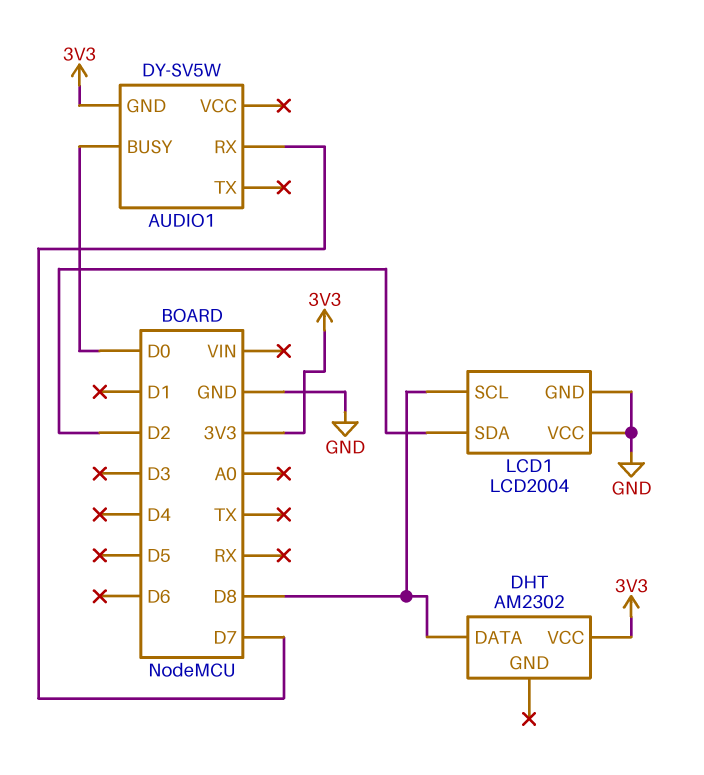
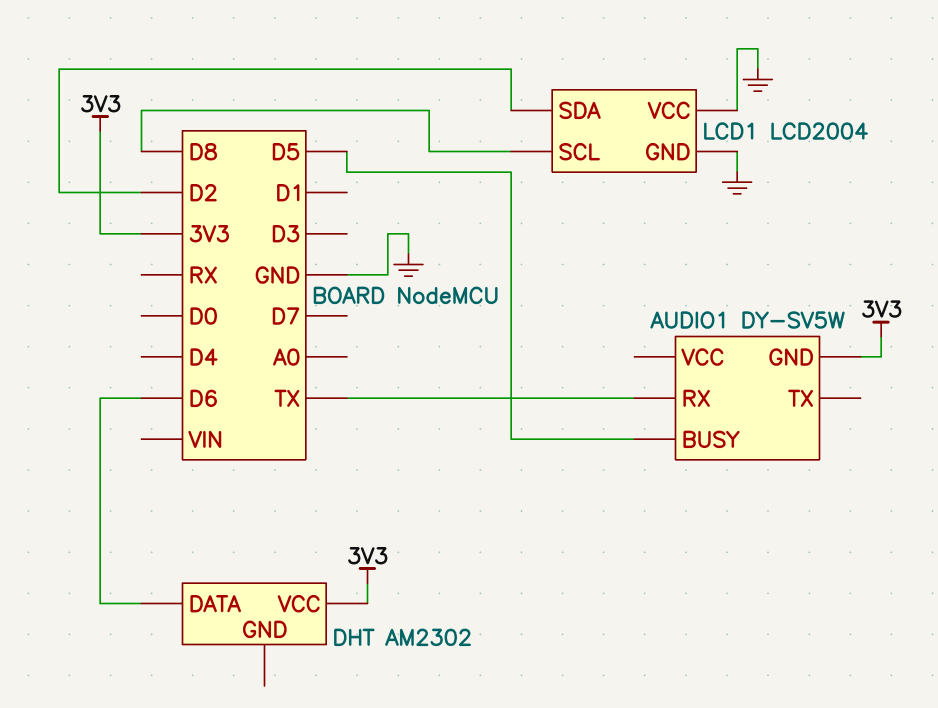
AUDIO1 pin BUSY: D0 -> D5
AUDIO1 pin RX: D7 -> TX
DHT pin DATA: D8 -> D6

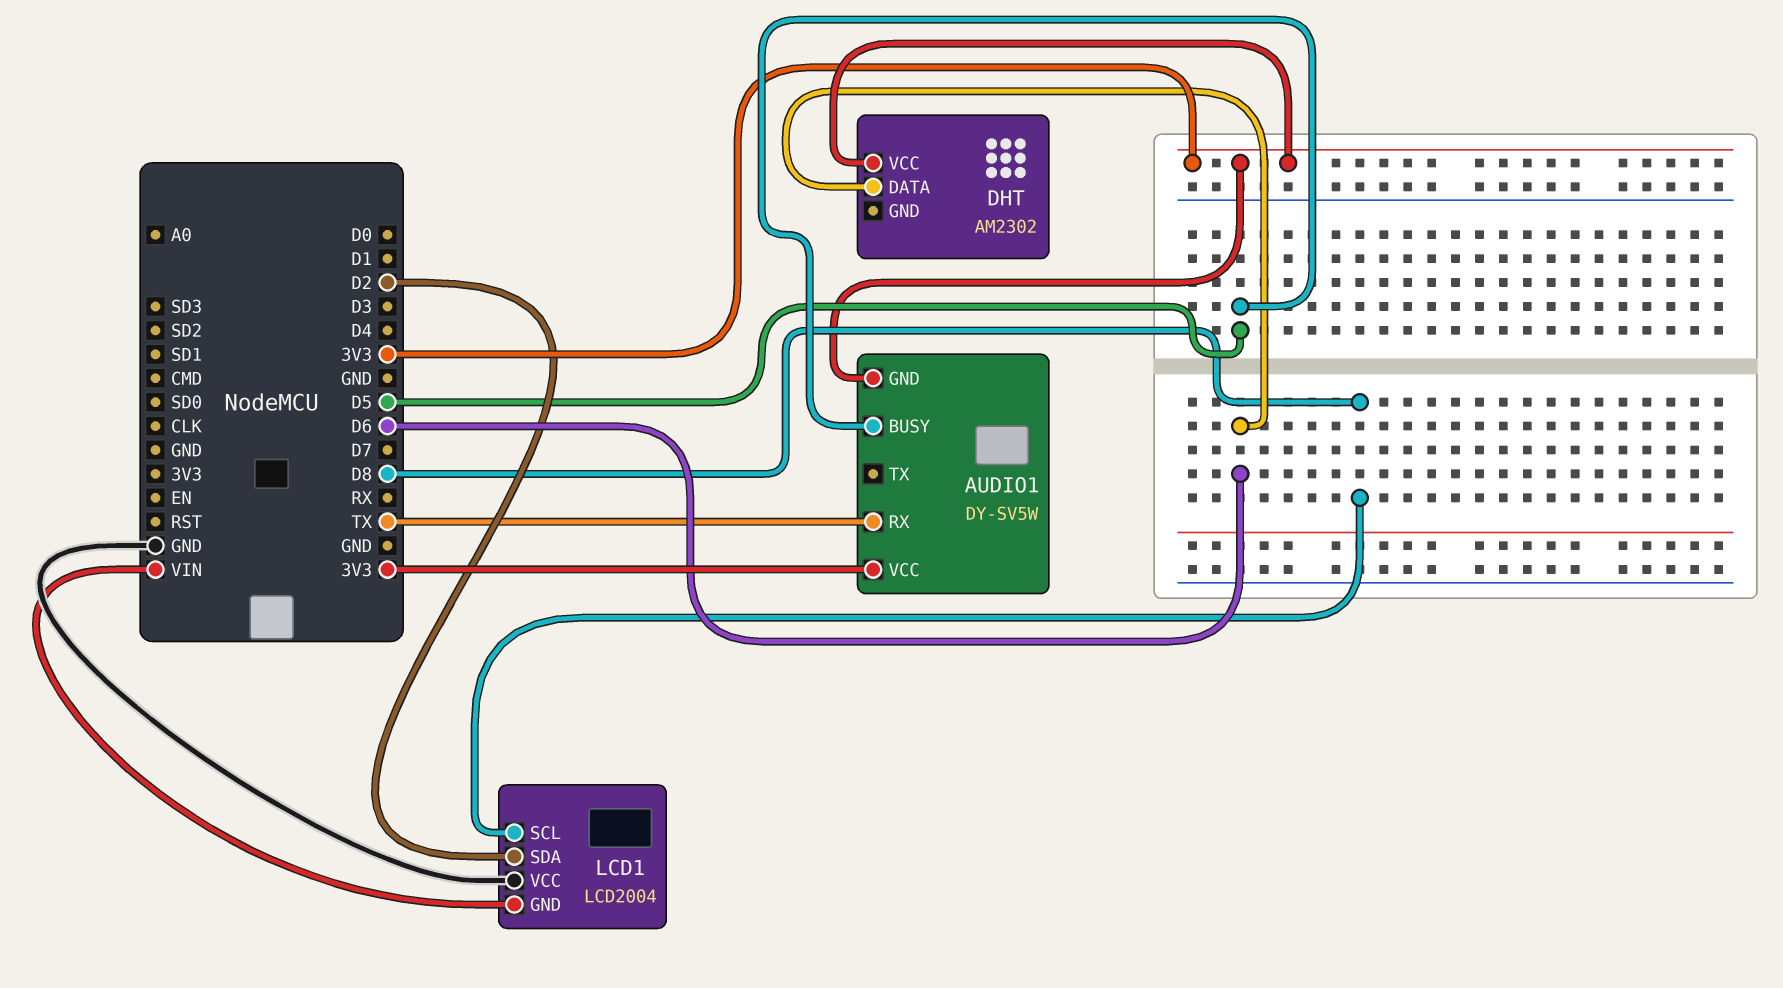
AUDIO1 pin VCC: none -> 3V3
LCD1 pin GND: GND -> VIN

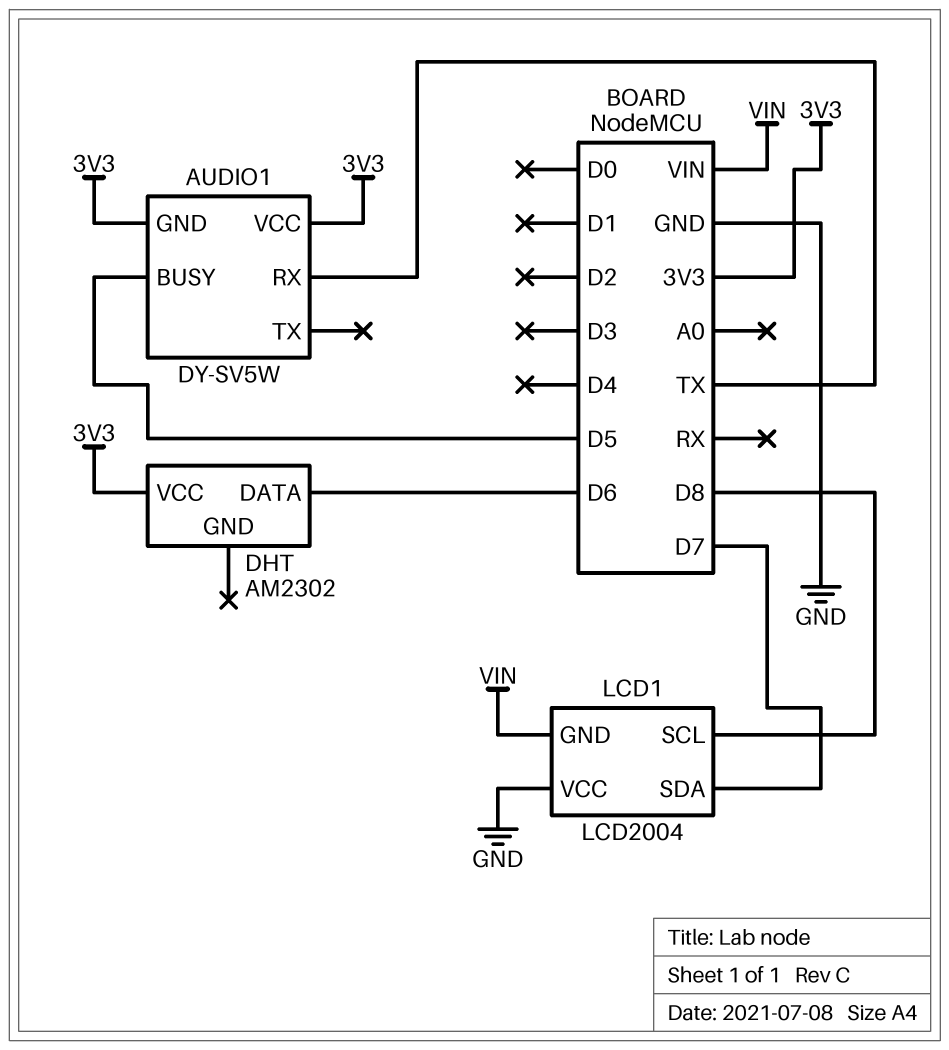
LCD1 pin SDA: D2 -> D7

